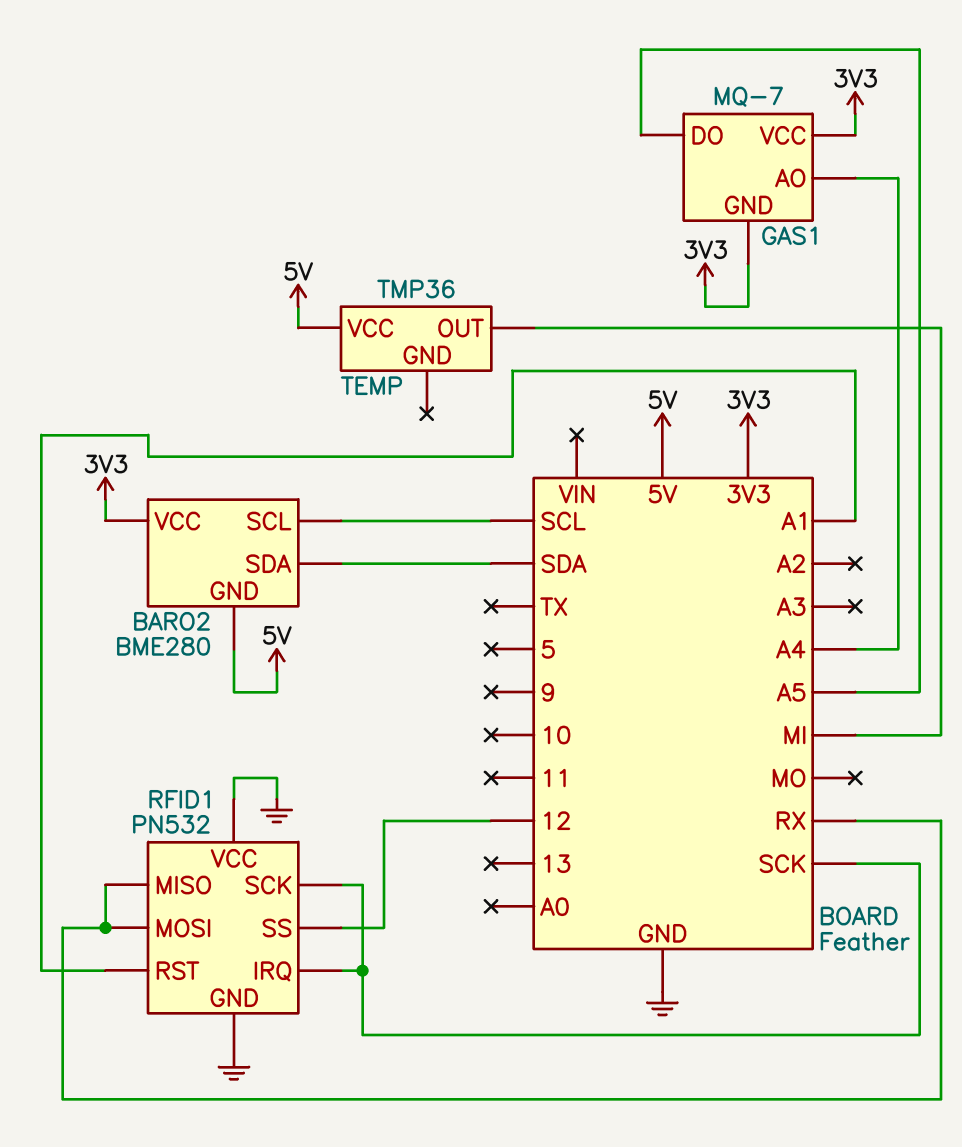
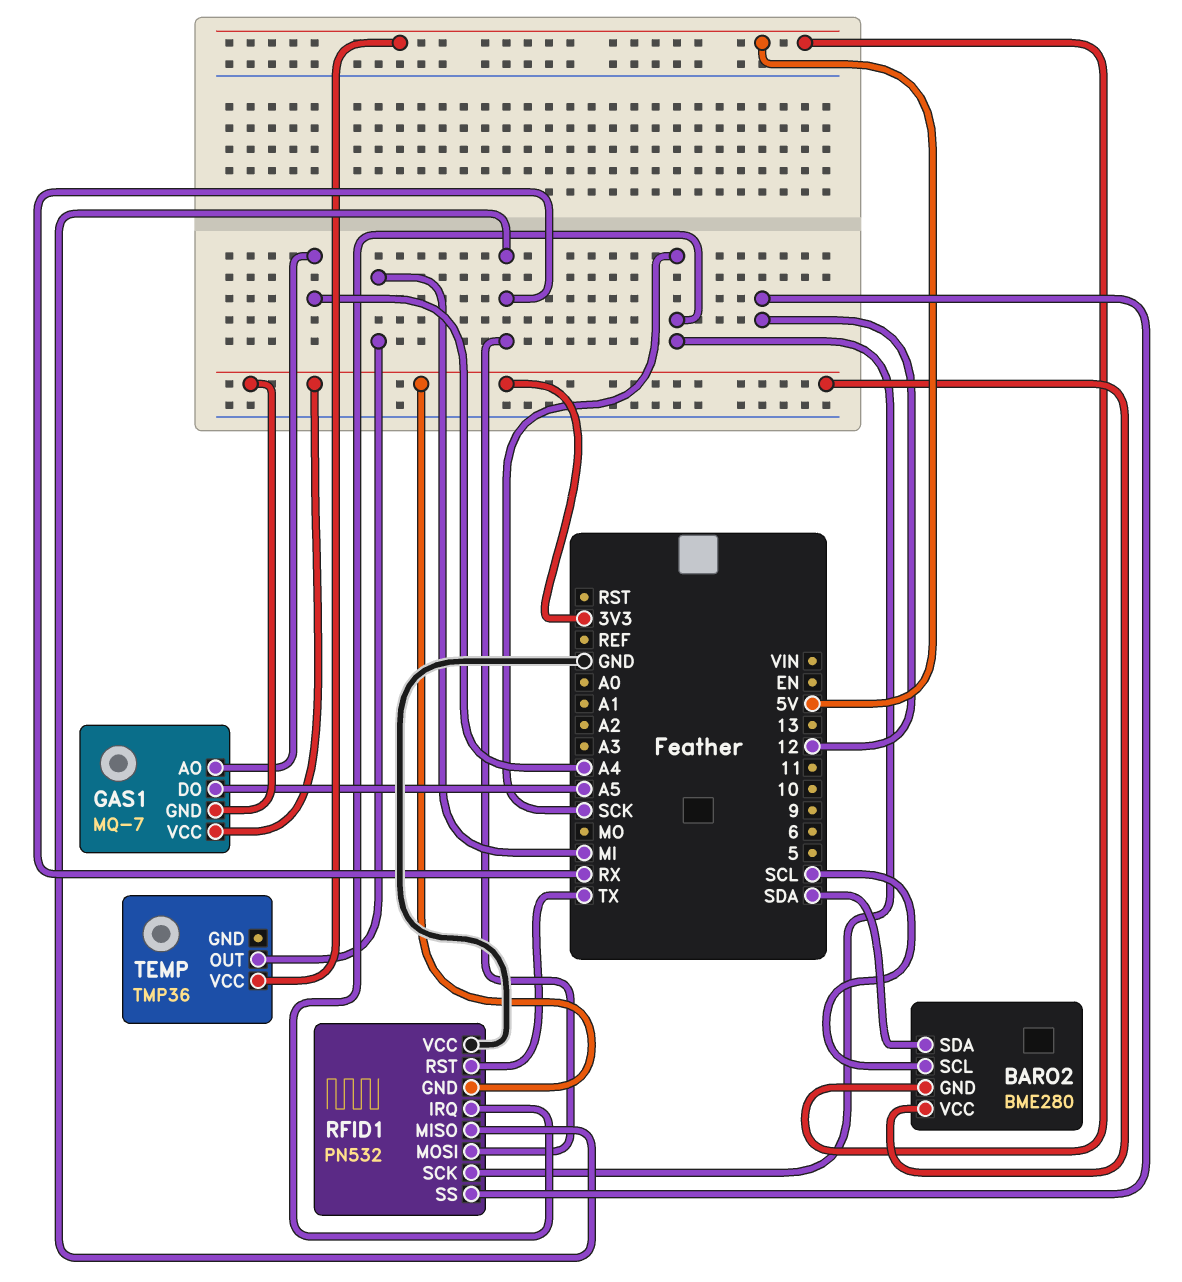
RFID1 pin GND: GND -> 3V3
RFID1 pin RST: A1 -> TX

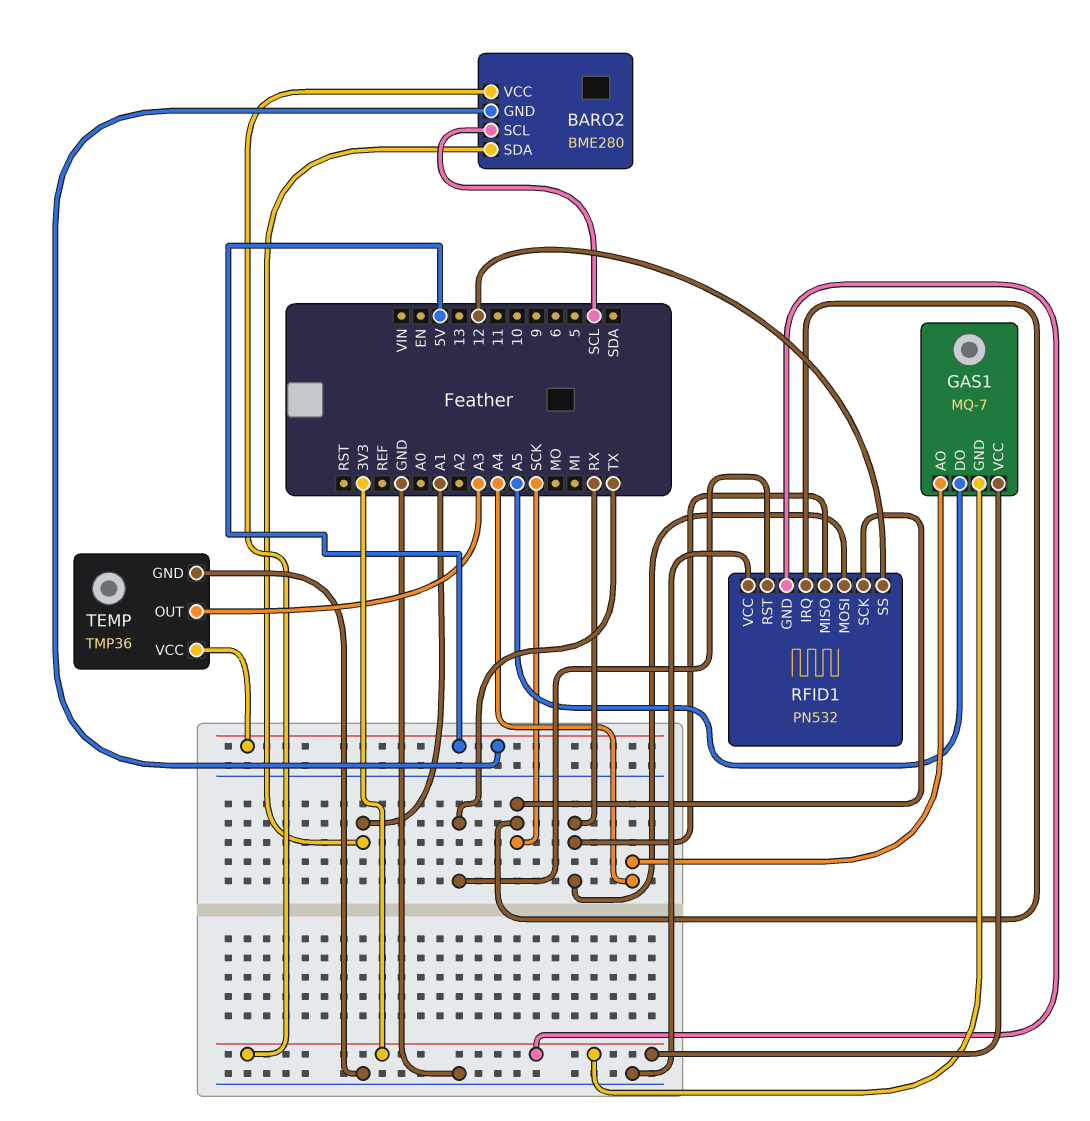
BARO2 pin SDA: SDA -> A1
TEMP pin GND: none -> GND
TEMP pin OUT: MI -> A3

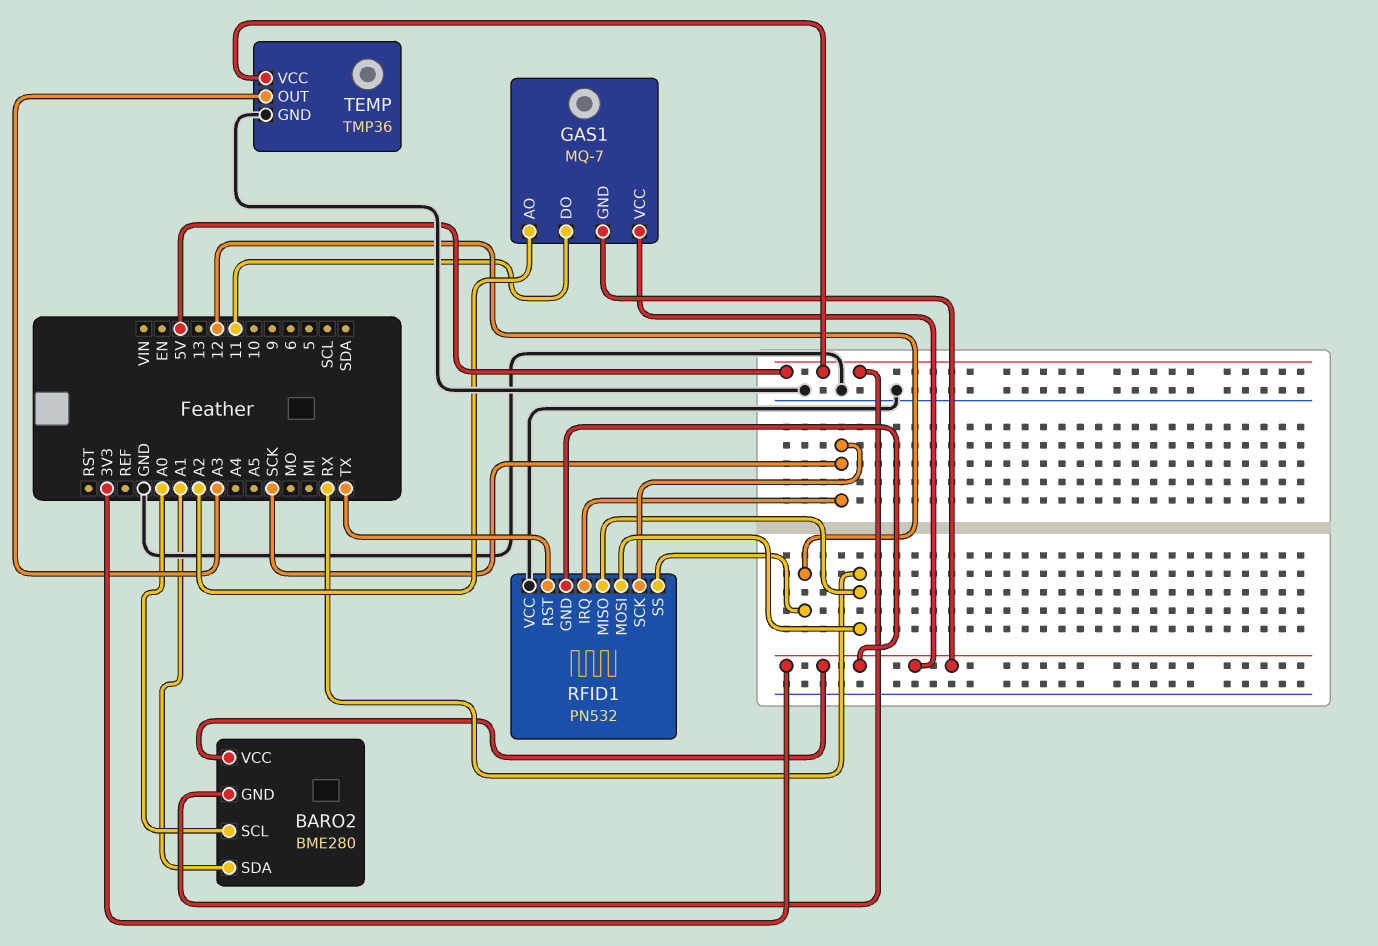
BARO2 pin SCL: SCL -> A0
GAS1 pin AO: A4 -> A2
GAS1 pin DO: A5 -> 11

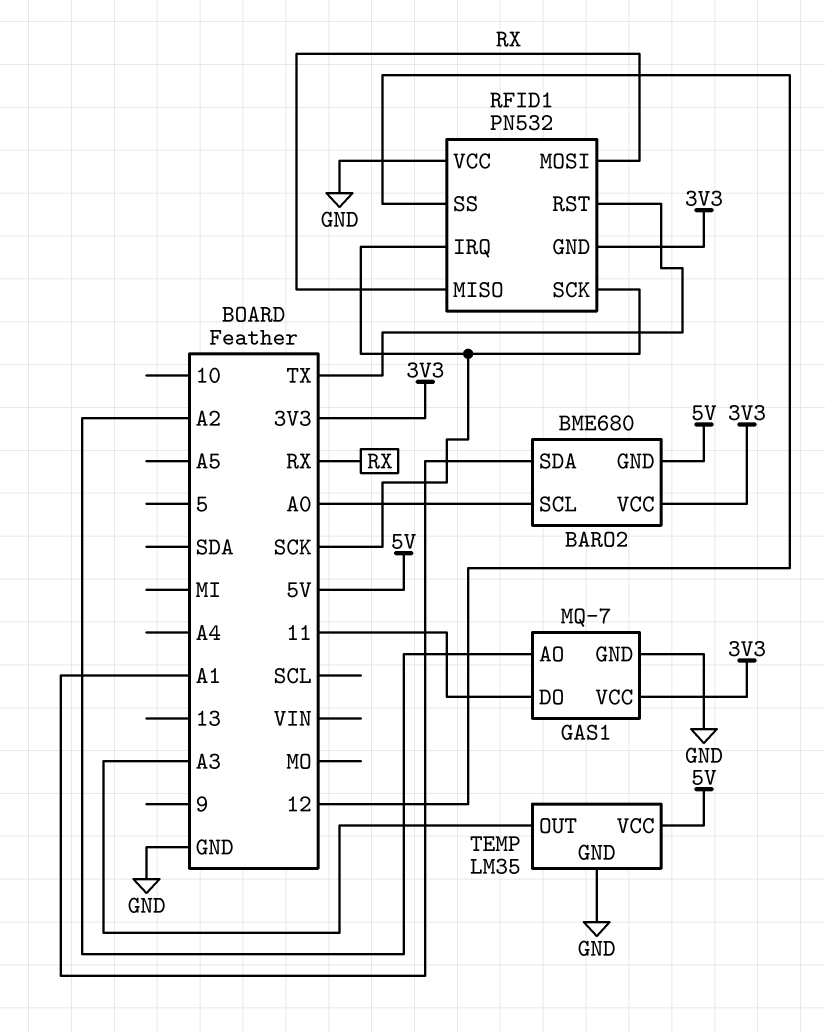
BARO2: BME280 -> BME680
GAS1 pin GND: 3V3 -> GND
TEMP: TMP36 -> LM35

